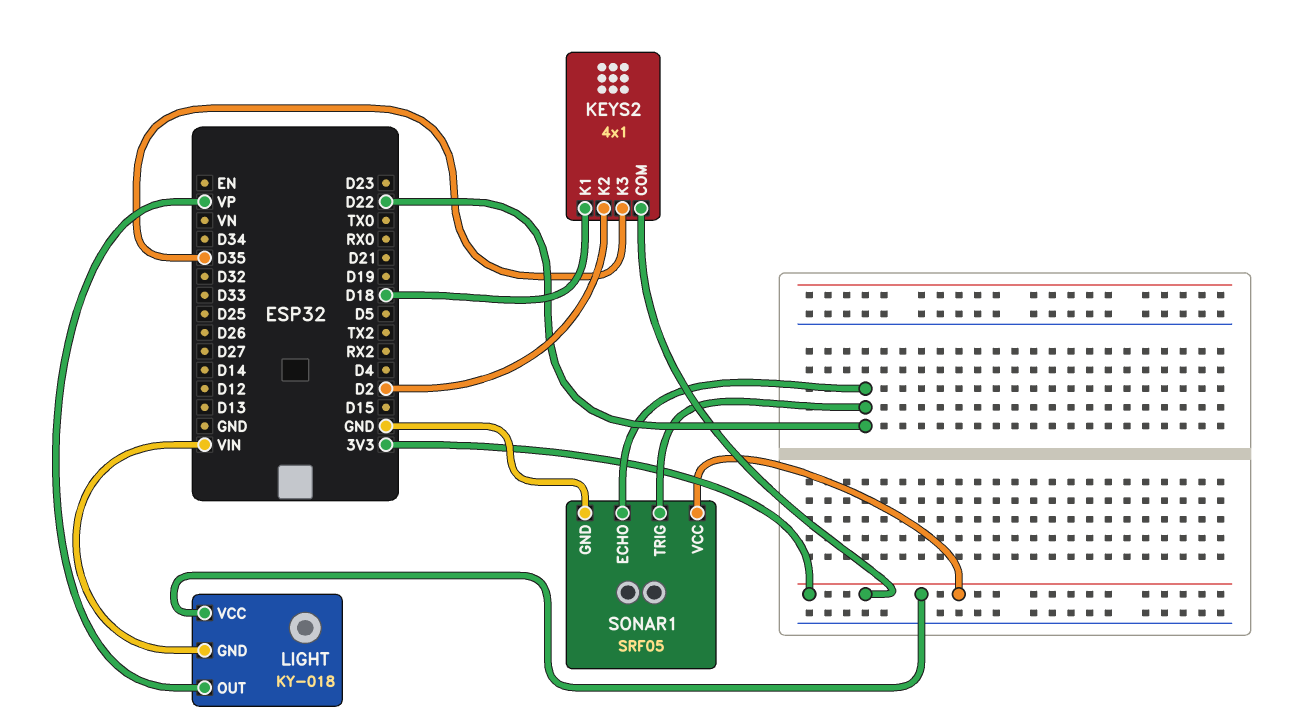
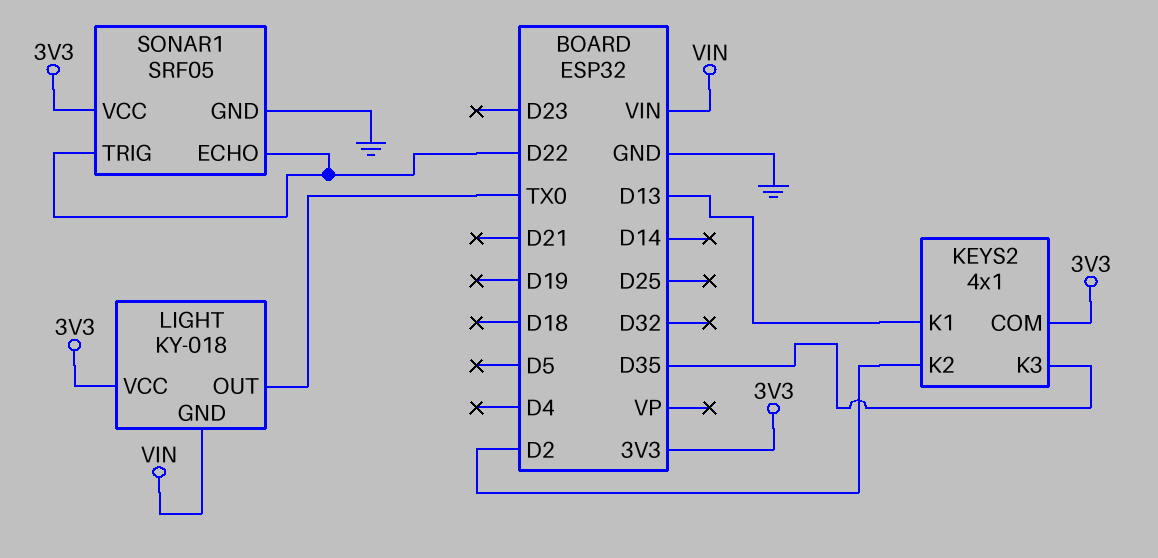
KEYS2 pin K1: D18 -> D13
LIGHT pin OUT: VP -> TX0

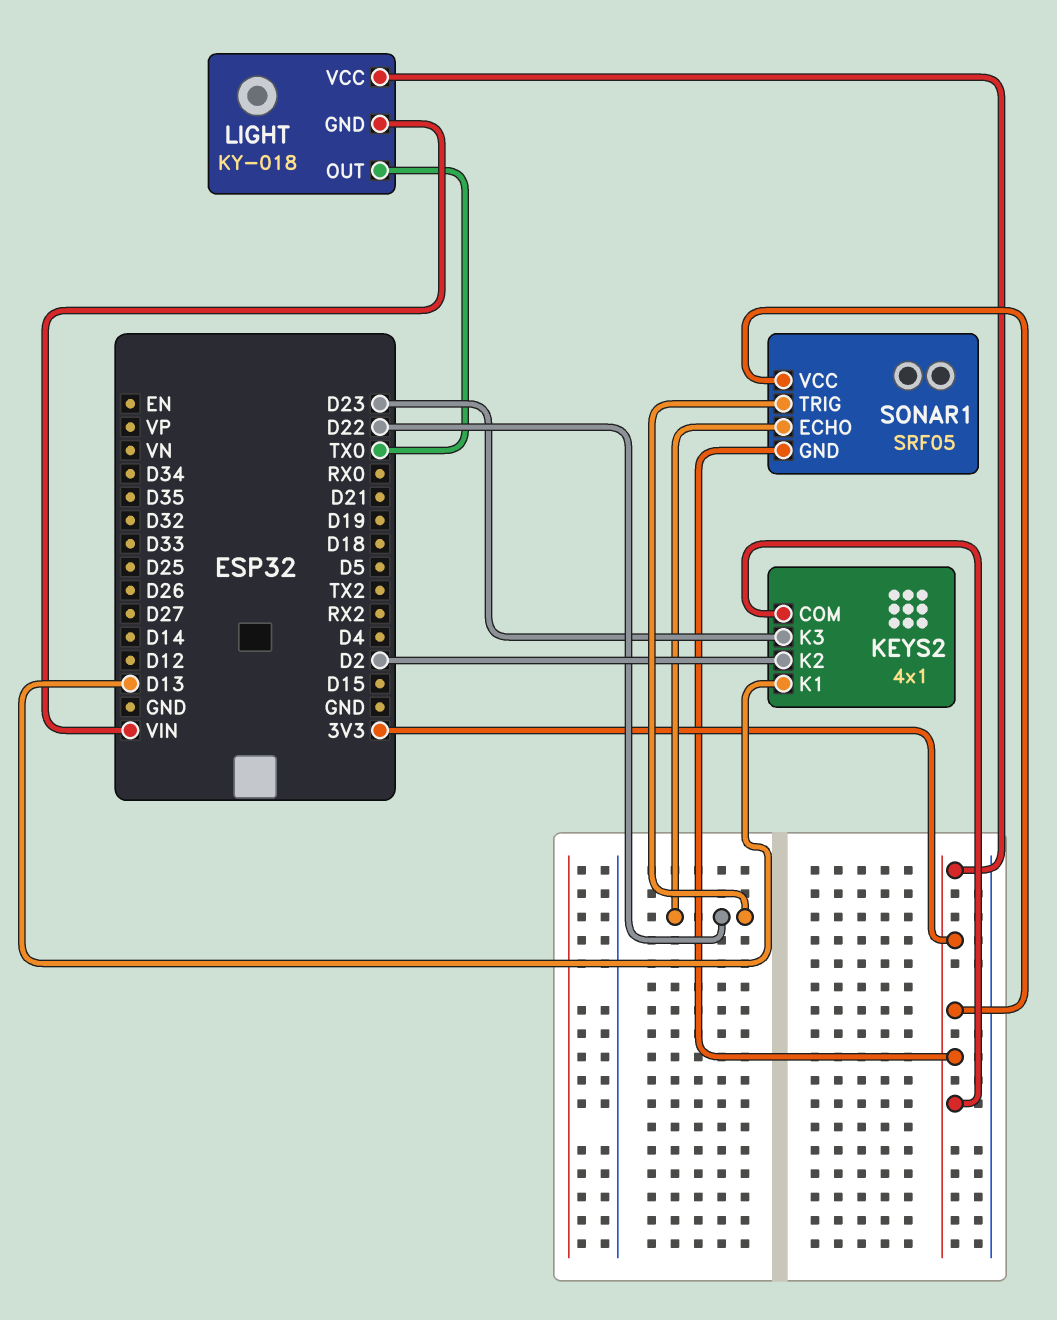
KEYS2 pin K3: D35 -> D23
SONAR1 pin GND: GND -> 3V3

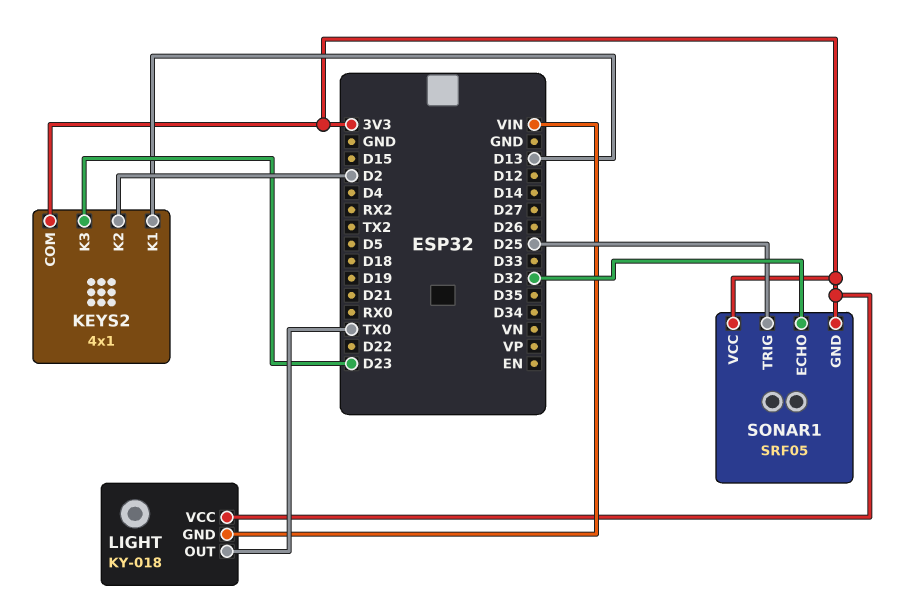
SONAR1 pin ECHO: D22 -> D32
SONAR1 pin TRIG: D22 -> D25

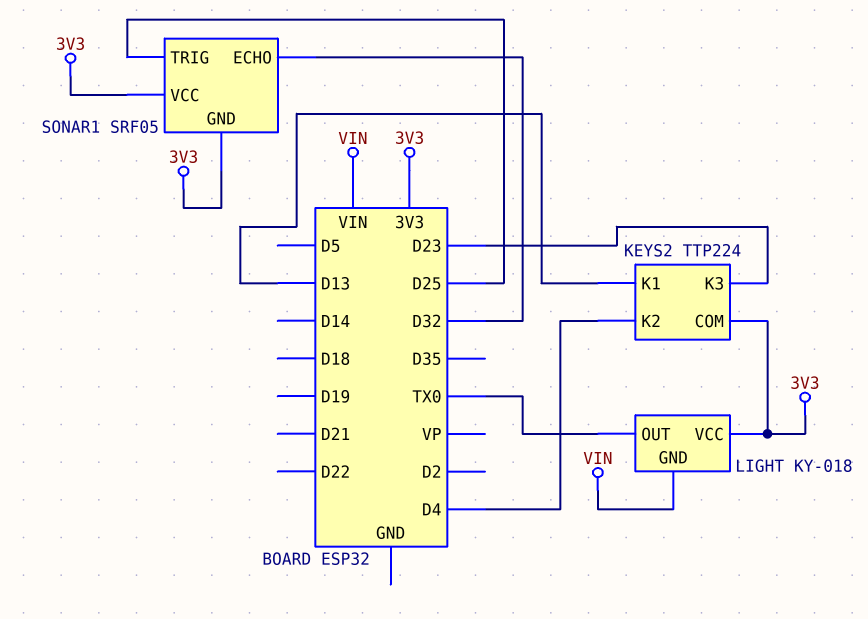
KEYS2: 4x1 -> TTP224
KEYS2 pin K2: D2 -> D4

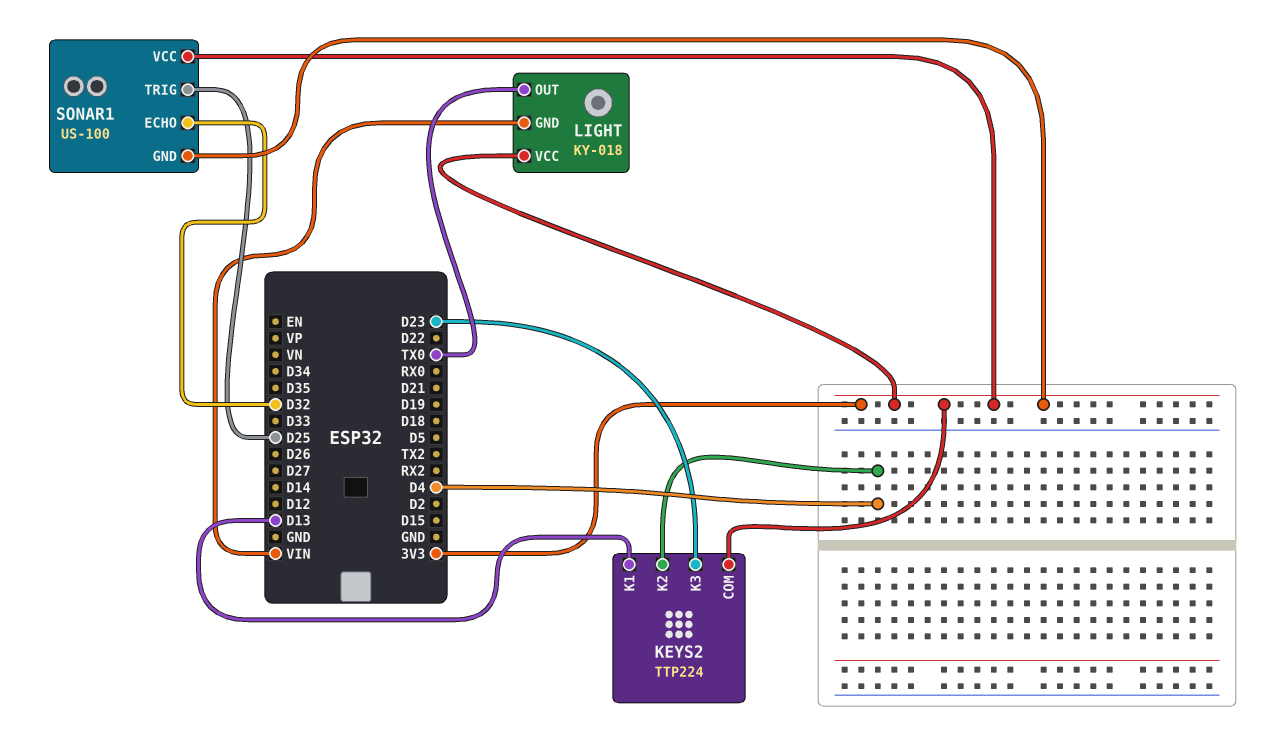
SONAR1: SRF05 -> US-100

